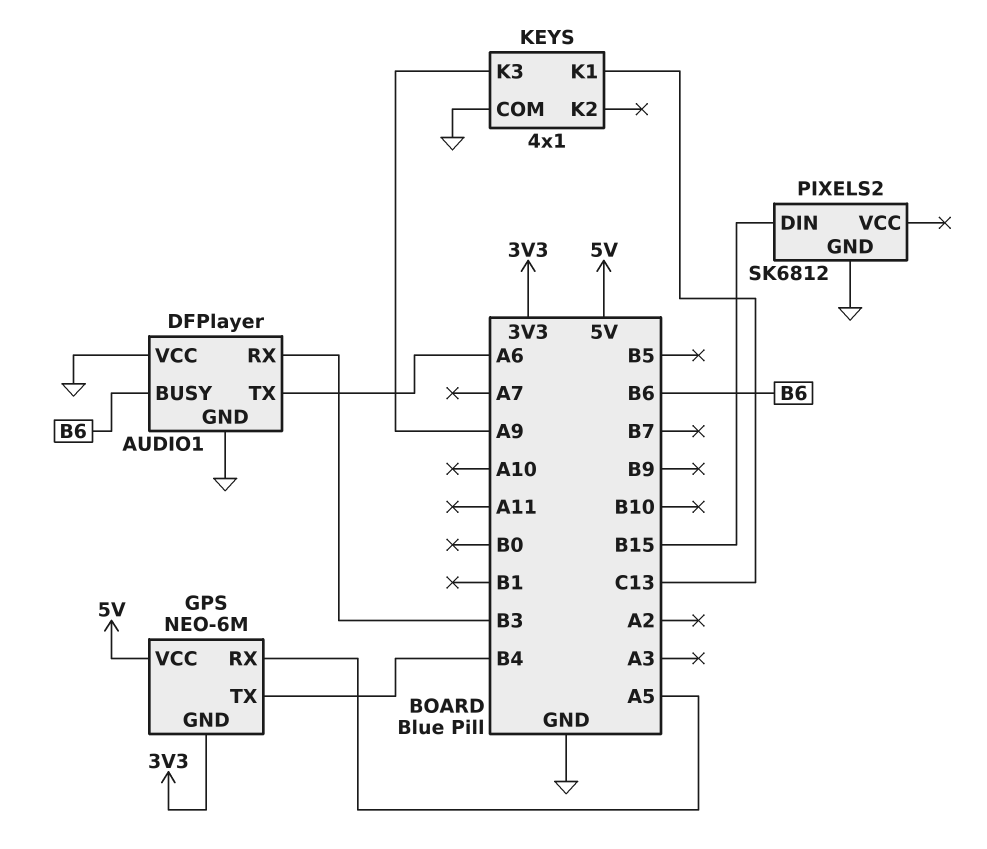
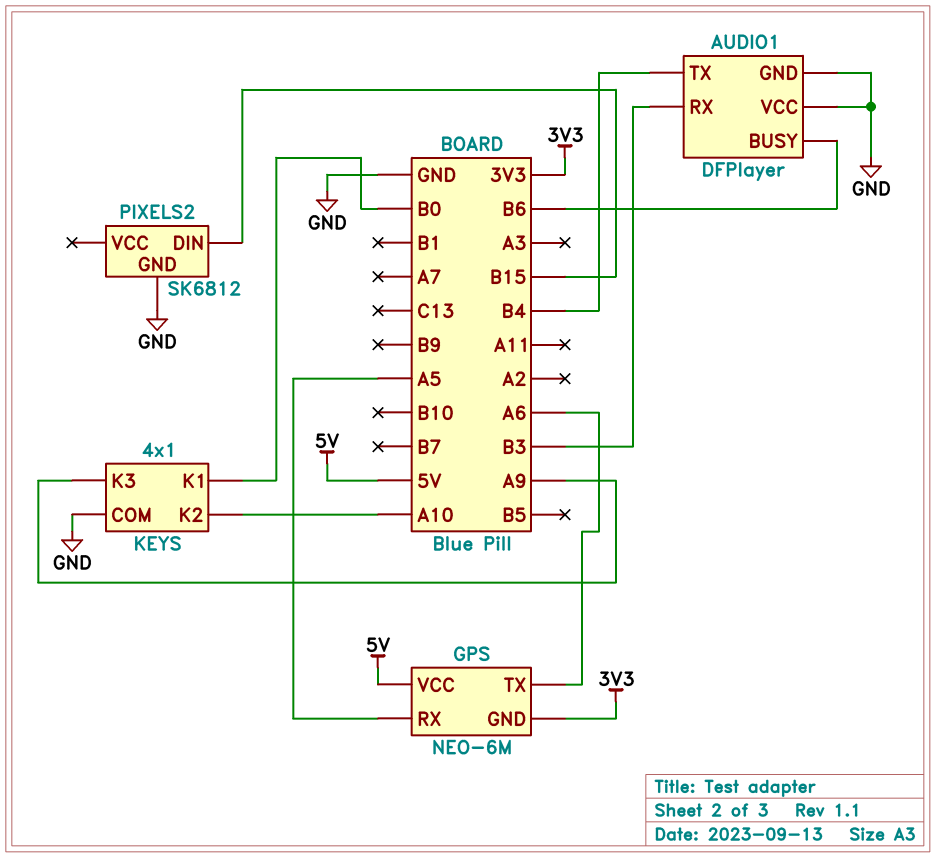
AUDIO1 pin TX: A6 -> B4
GPS pin TX: B4 -> A6
KEYS pin K1: C13 -> B0
KEYS pin K2: none -> A10

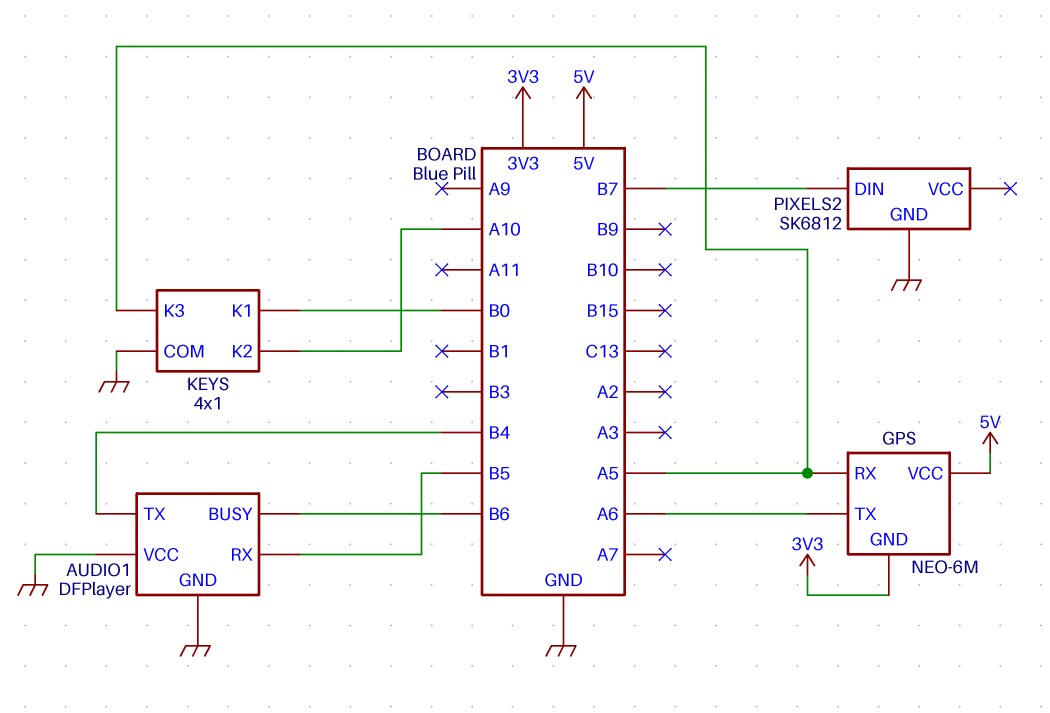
AUDIO1 pin RX: B3 -> B5
KEYS pin K3: A9 -> A5
PIXELS2 pin DIN: B15 -> B7

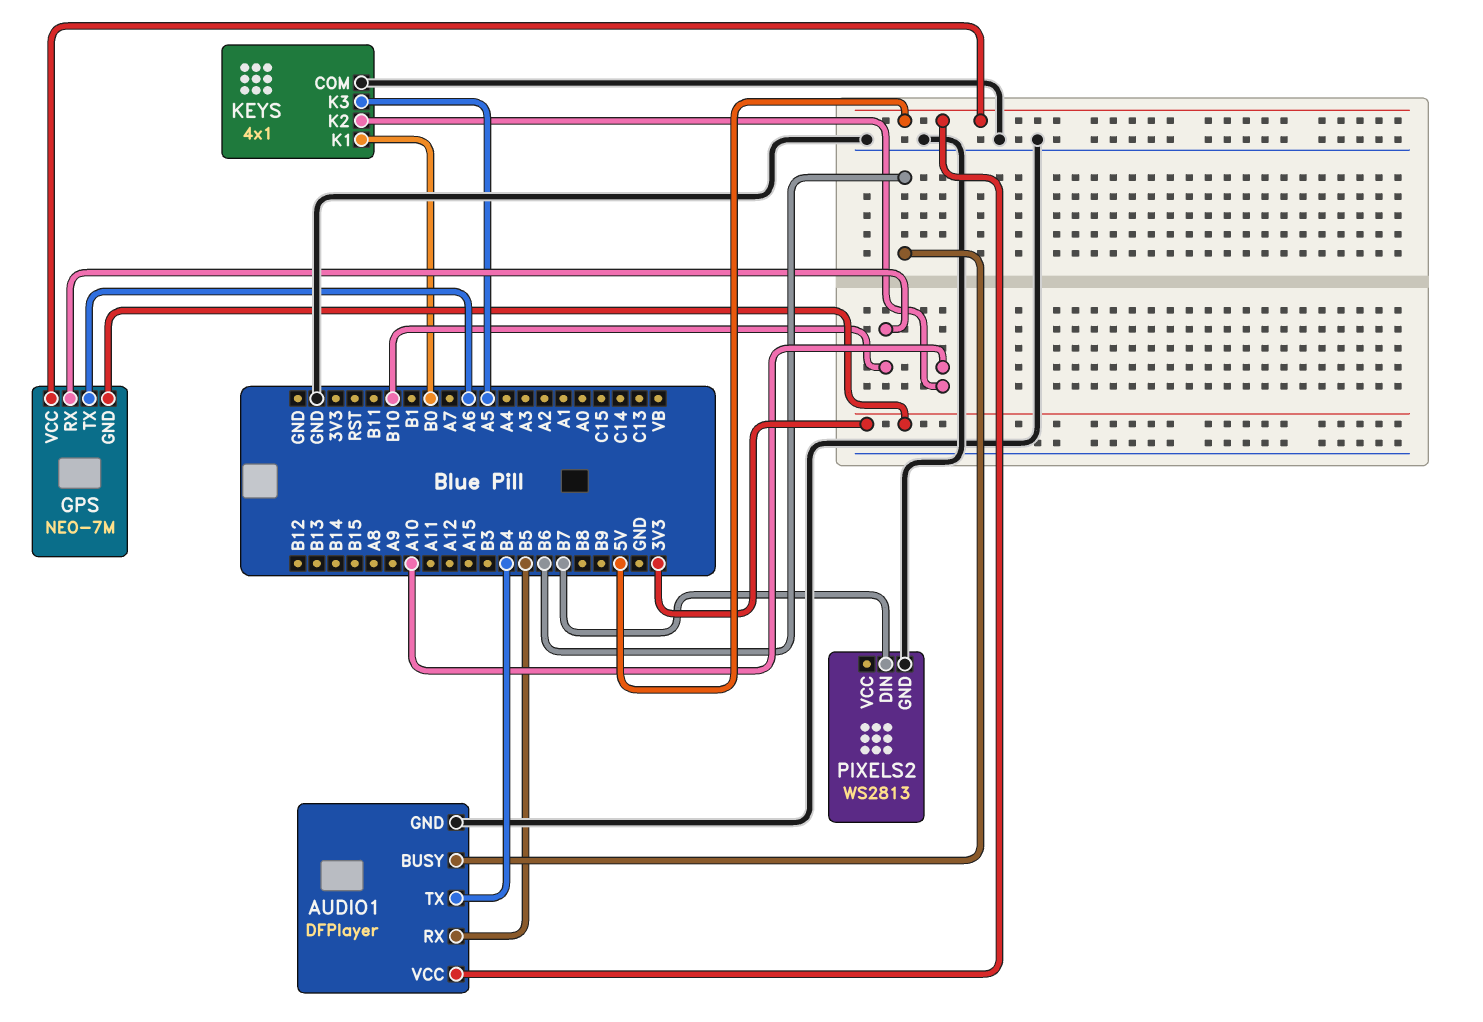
AUDIO1 pin VCC: GND -> 5V
GPS: NEO-6M -> NEO-7M
GPS pin RX: A5 -> B10
PIXELS2: SK6812 -> WS2813

